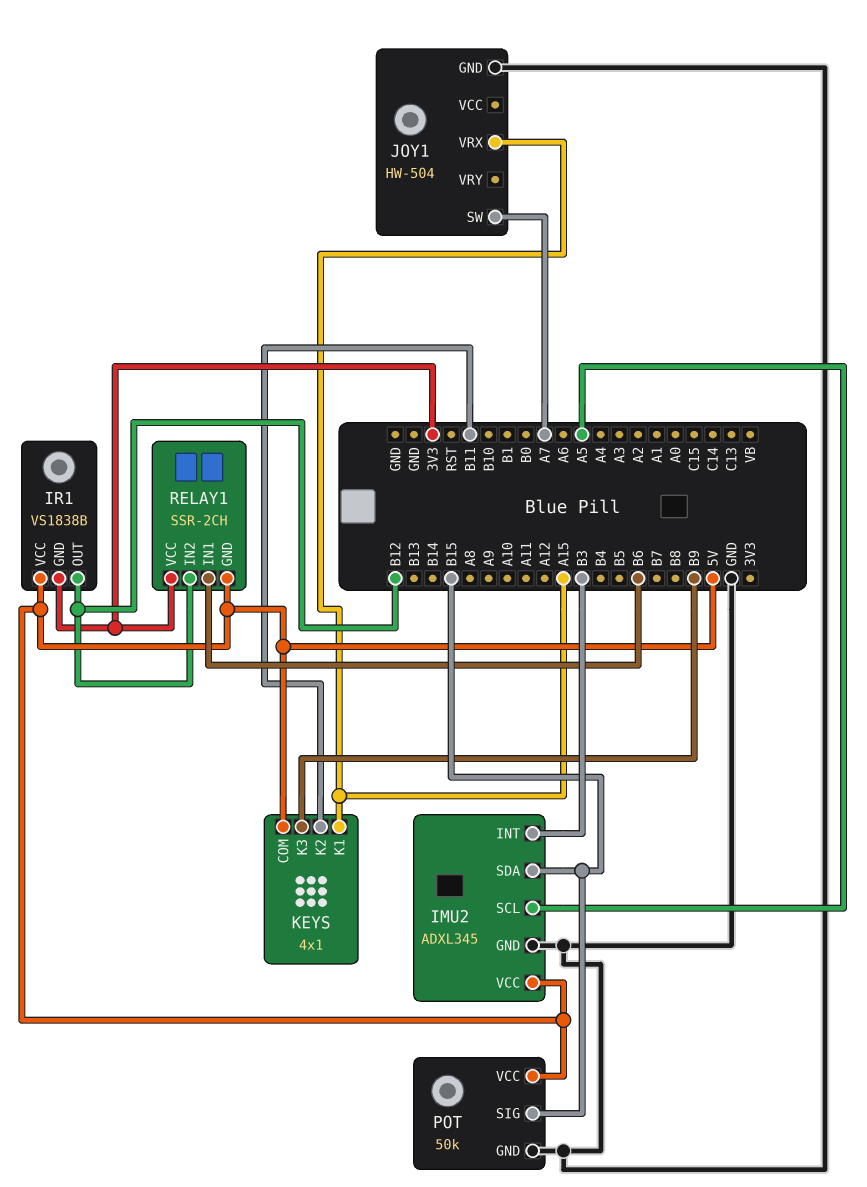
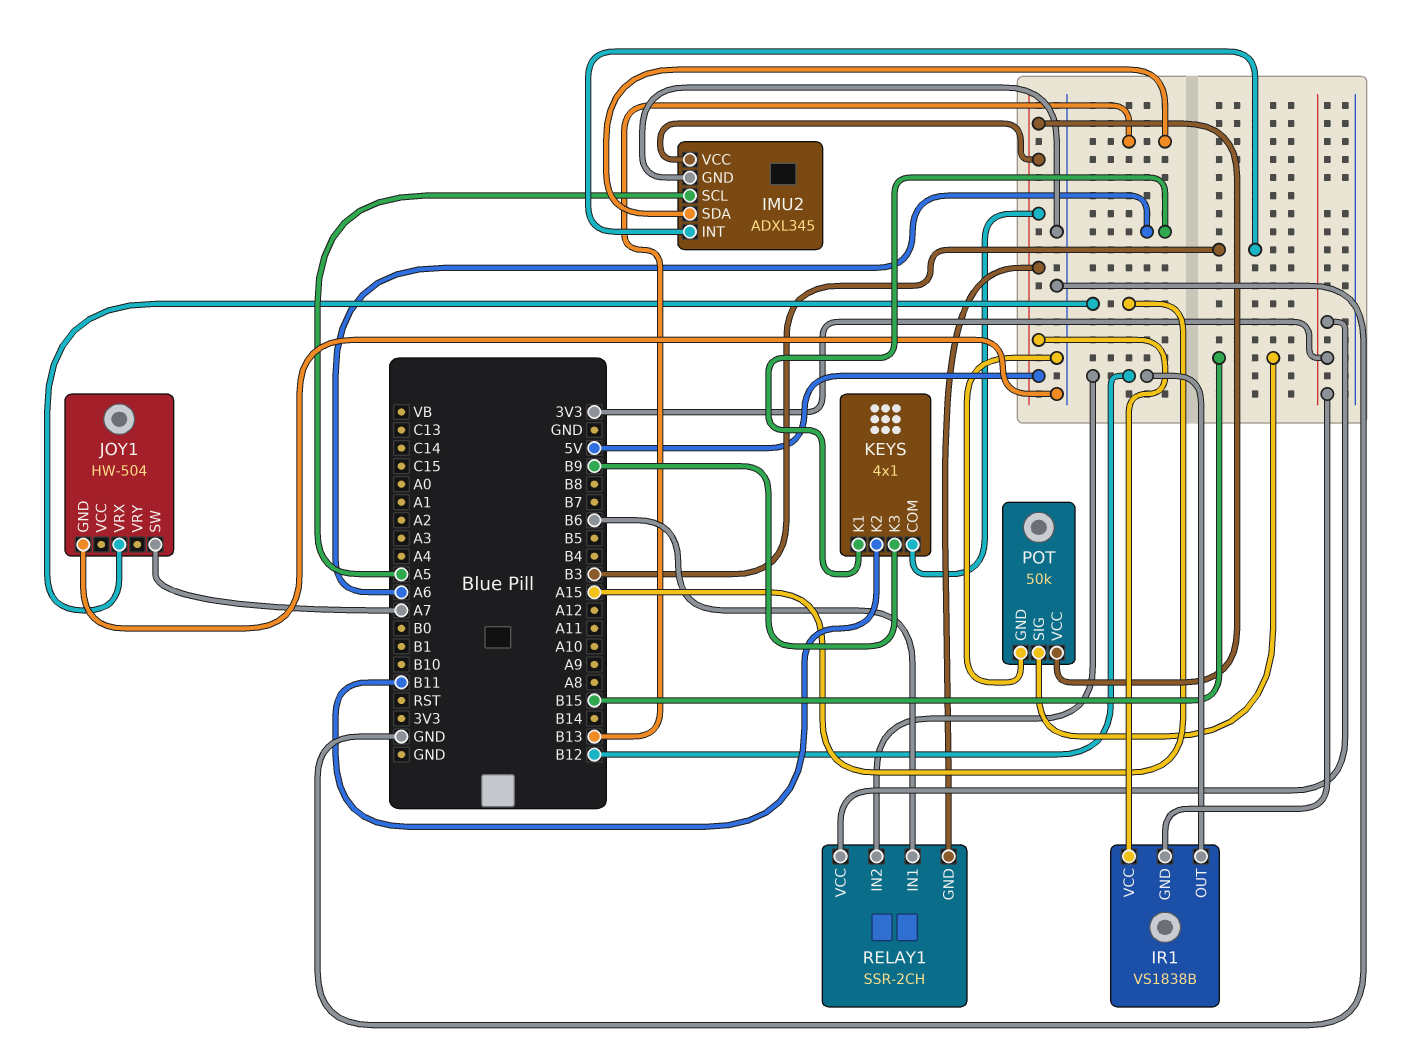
IMU2 pin SDA: B15 -> B13
KEYS pin K1: A15 -> A6

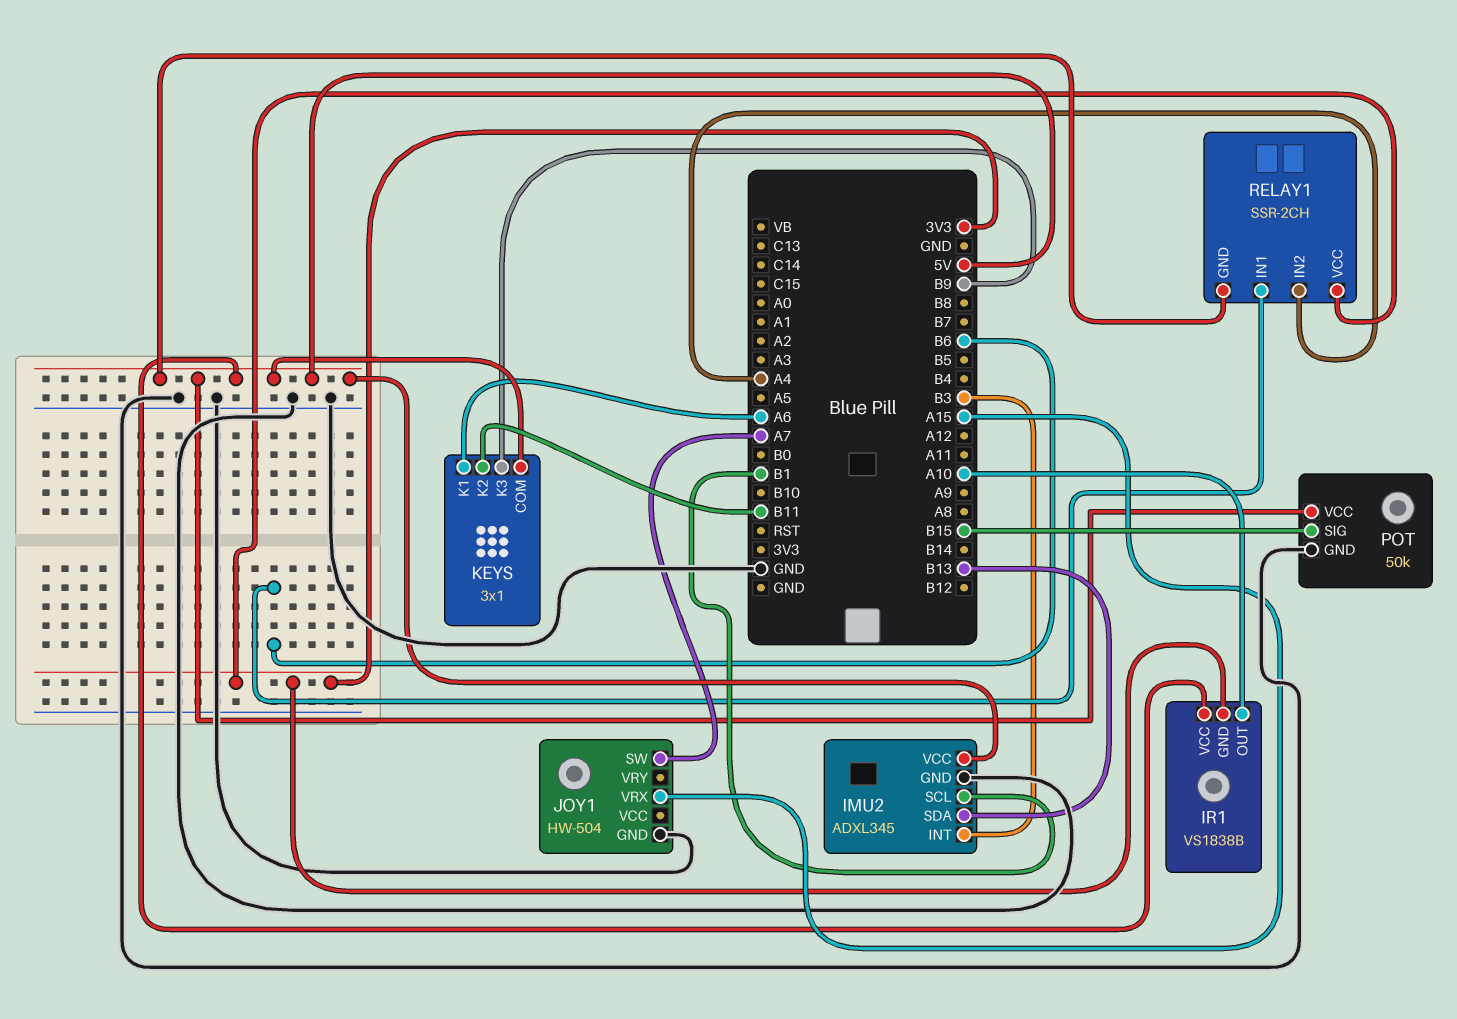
IMU2 pin SCL: A5 -> B1
IR1 pin OUT: B12 -> A10
KEYS: 4x1 -> 3x1
RELAY1 pin IN2: B12 -> A4

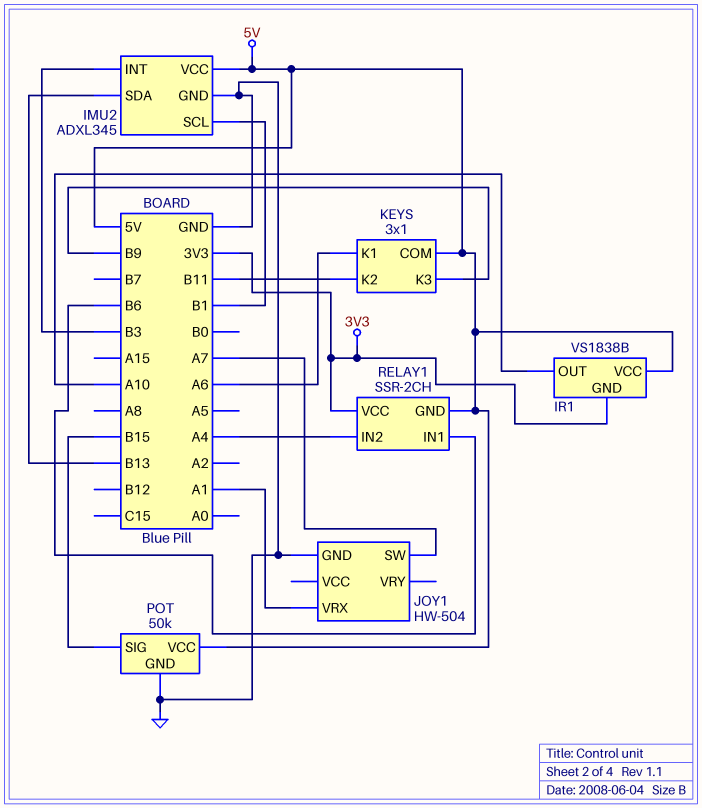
JOY1 pin VRX: A15 -> A1

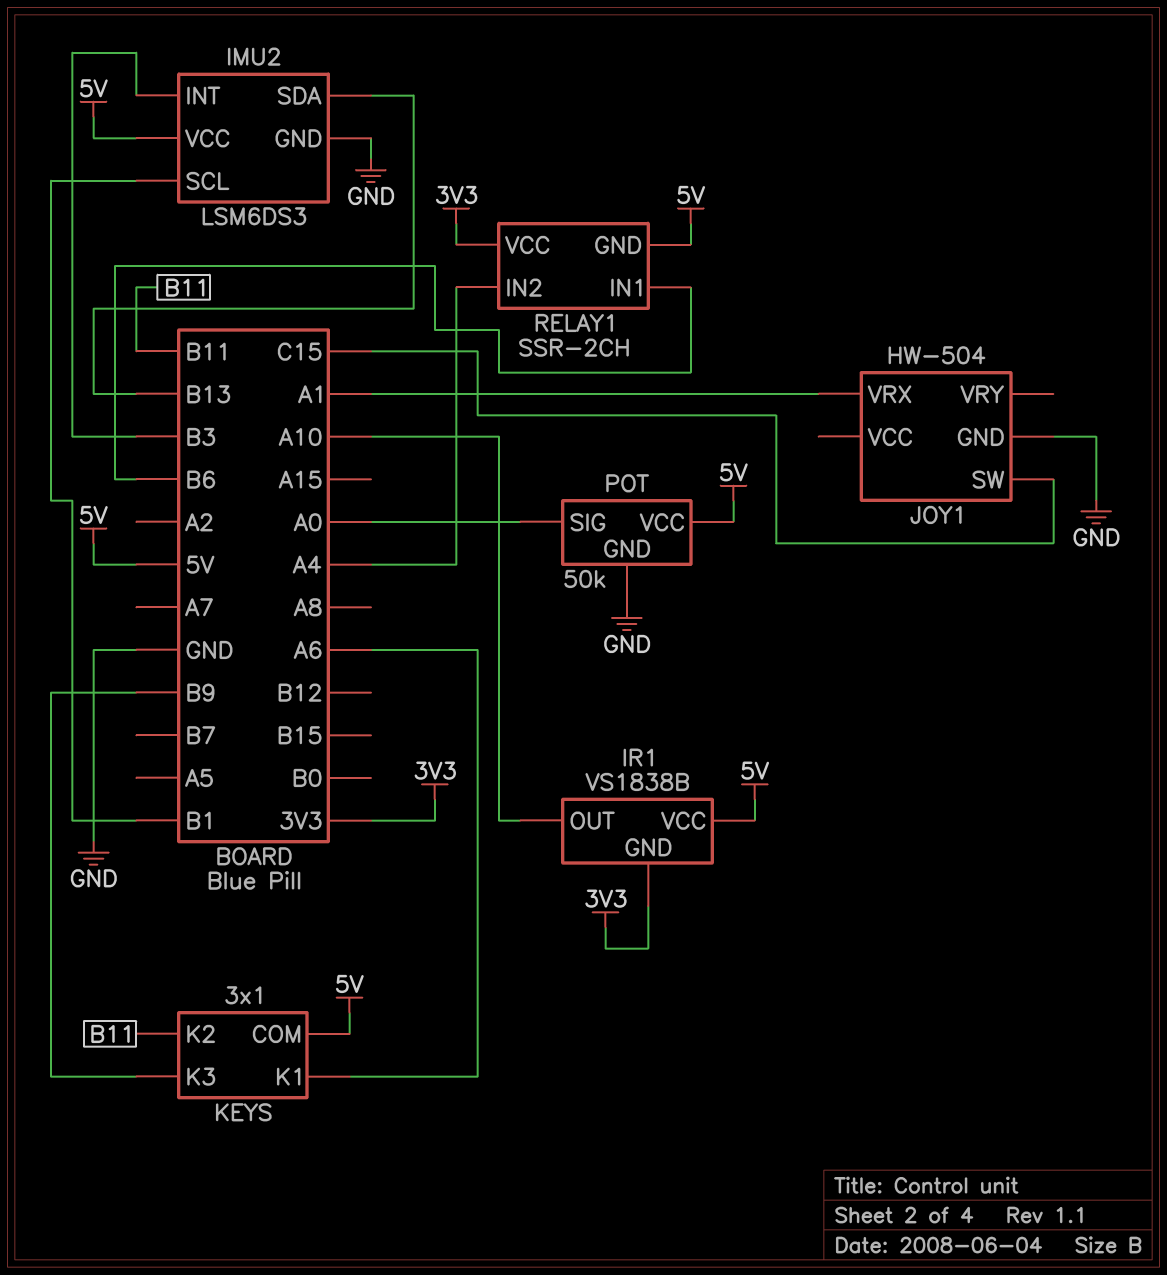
IMU2: ADXL345 -> LSM6DS3
JOY1 pin SW: A7 -> C15
POT pin SIG: B15 -> A0

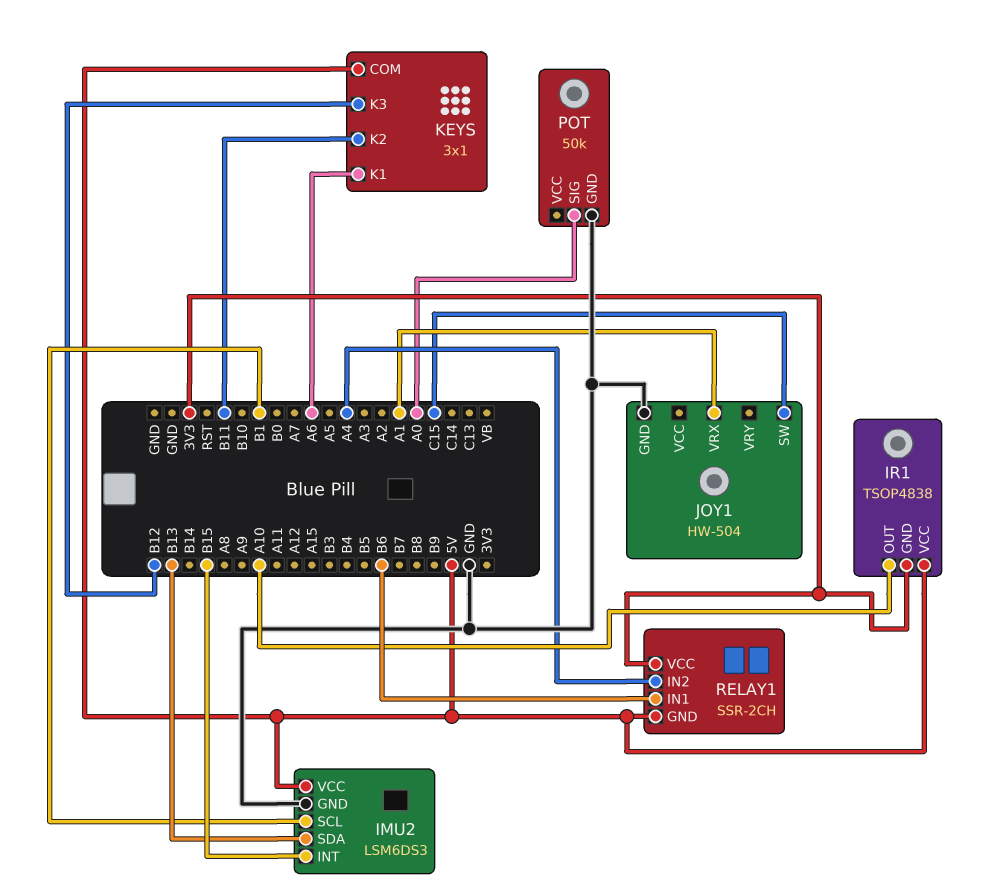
IMU2 pin INT: B3 -> B15
IR1: VS1838B -> TSOP4838
KEYS pin K3: B9 -> B12
POT pin VCC: 5V -> none

